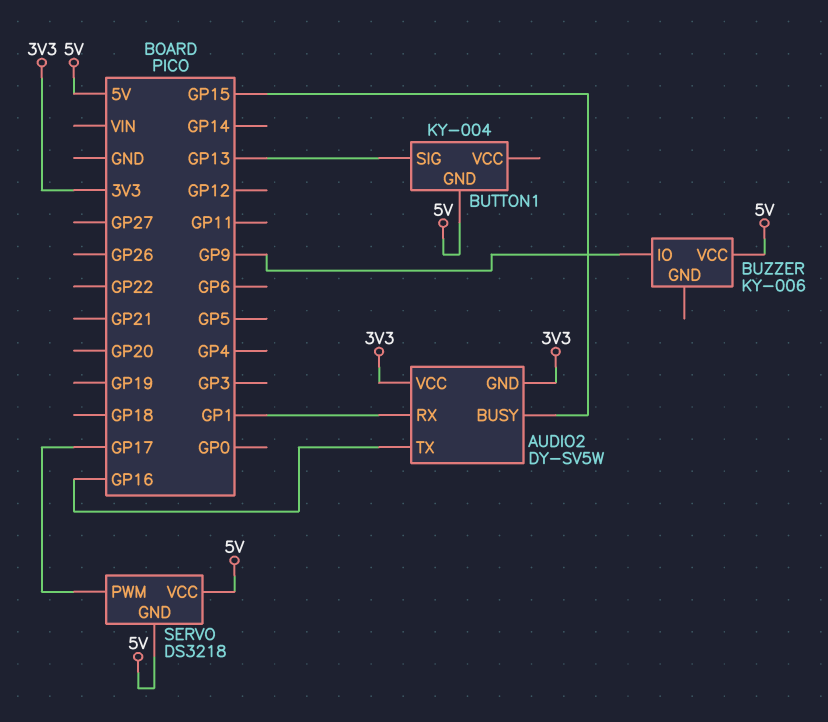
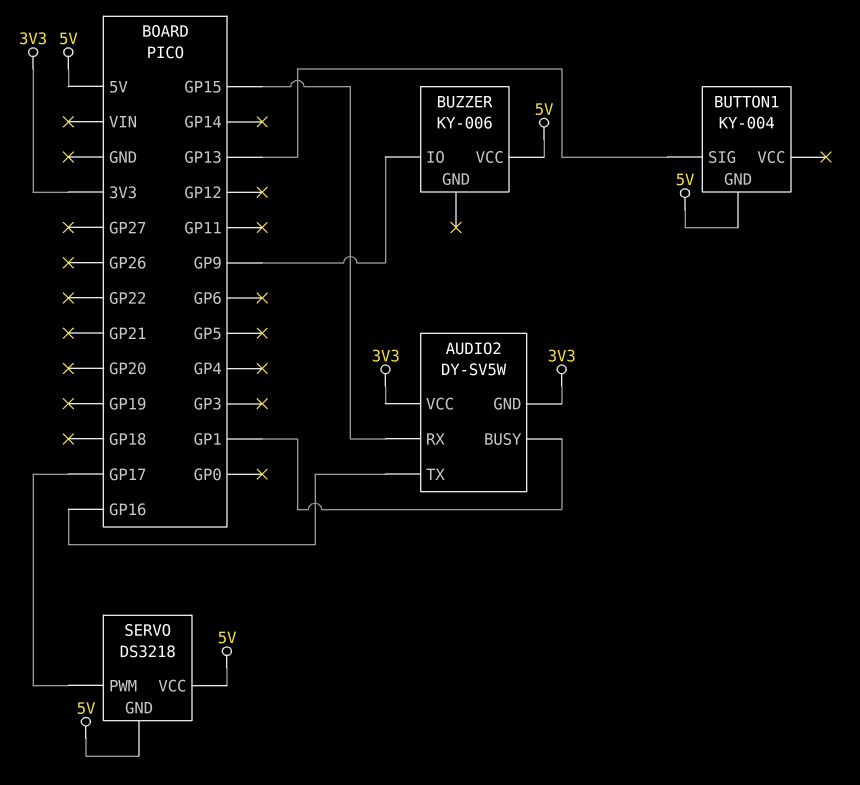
AUDIO2 pin BUSY: GP15 -> GP1
AUDIO2 pin RX: GP1 -> GP15

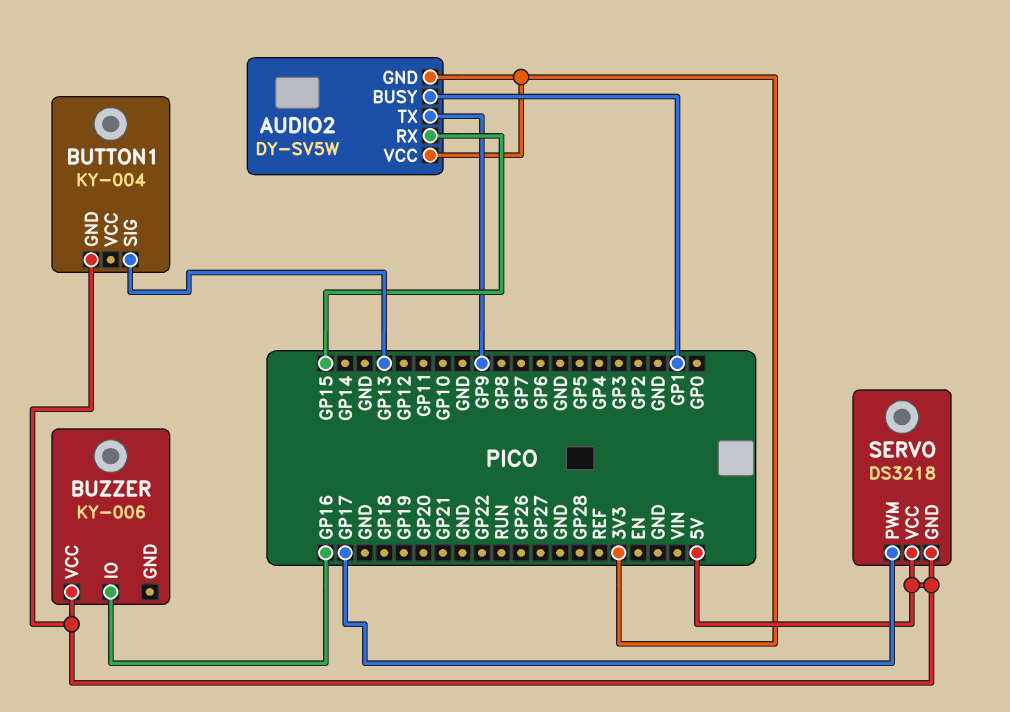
AUDIO2 pin TX: GP16 -> GP9
BUZZER pin IO: GP9 -> GP16

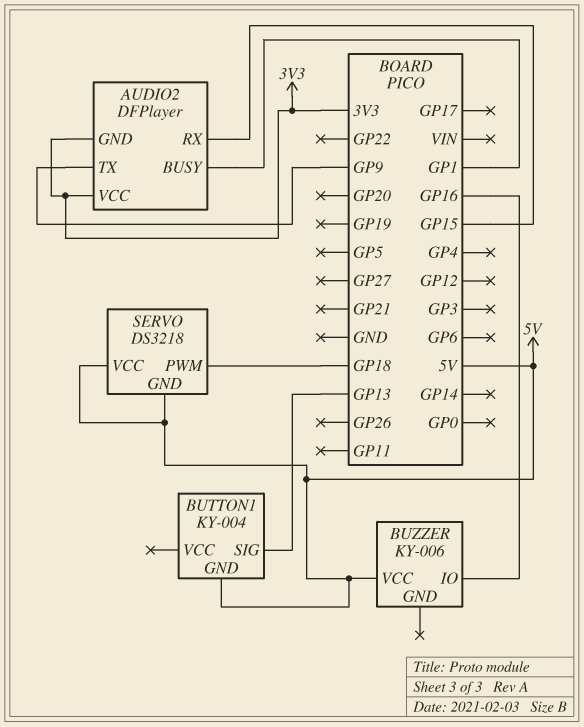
AUDIO2: DY-SV5W -> DFPlayer
SERVO pin PWM: GP17 -> GP18

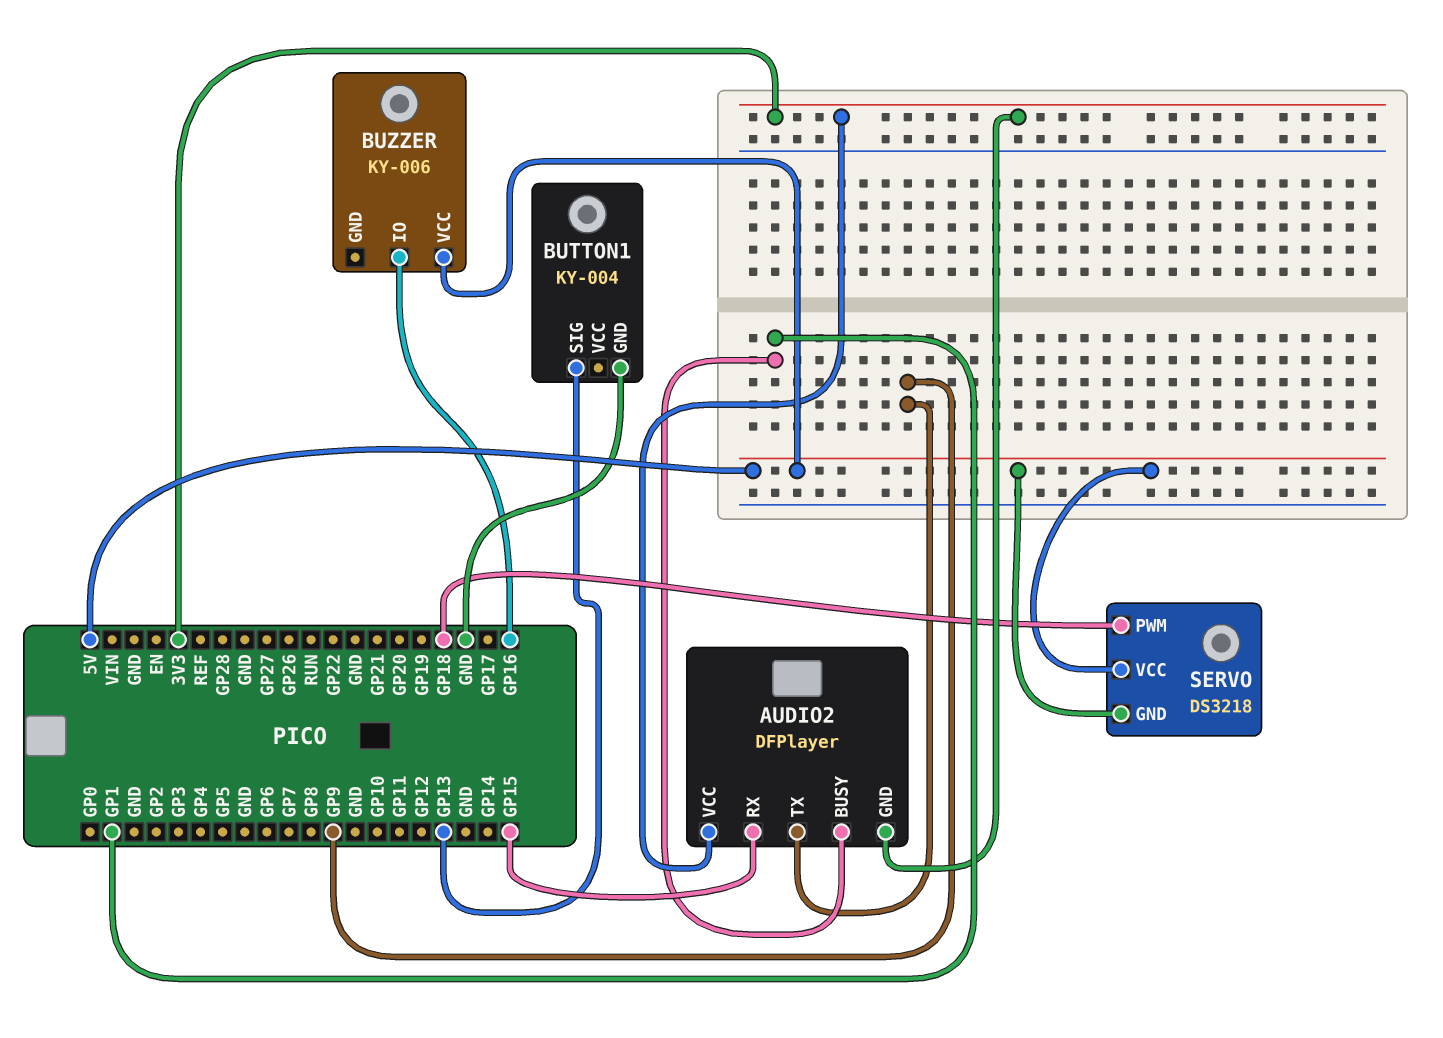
BUTTON1 pin GND: 5V -> GND

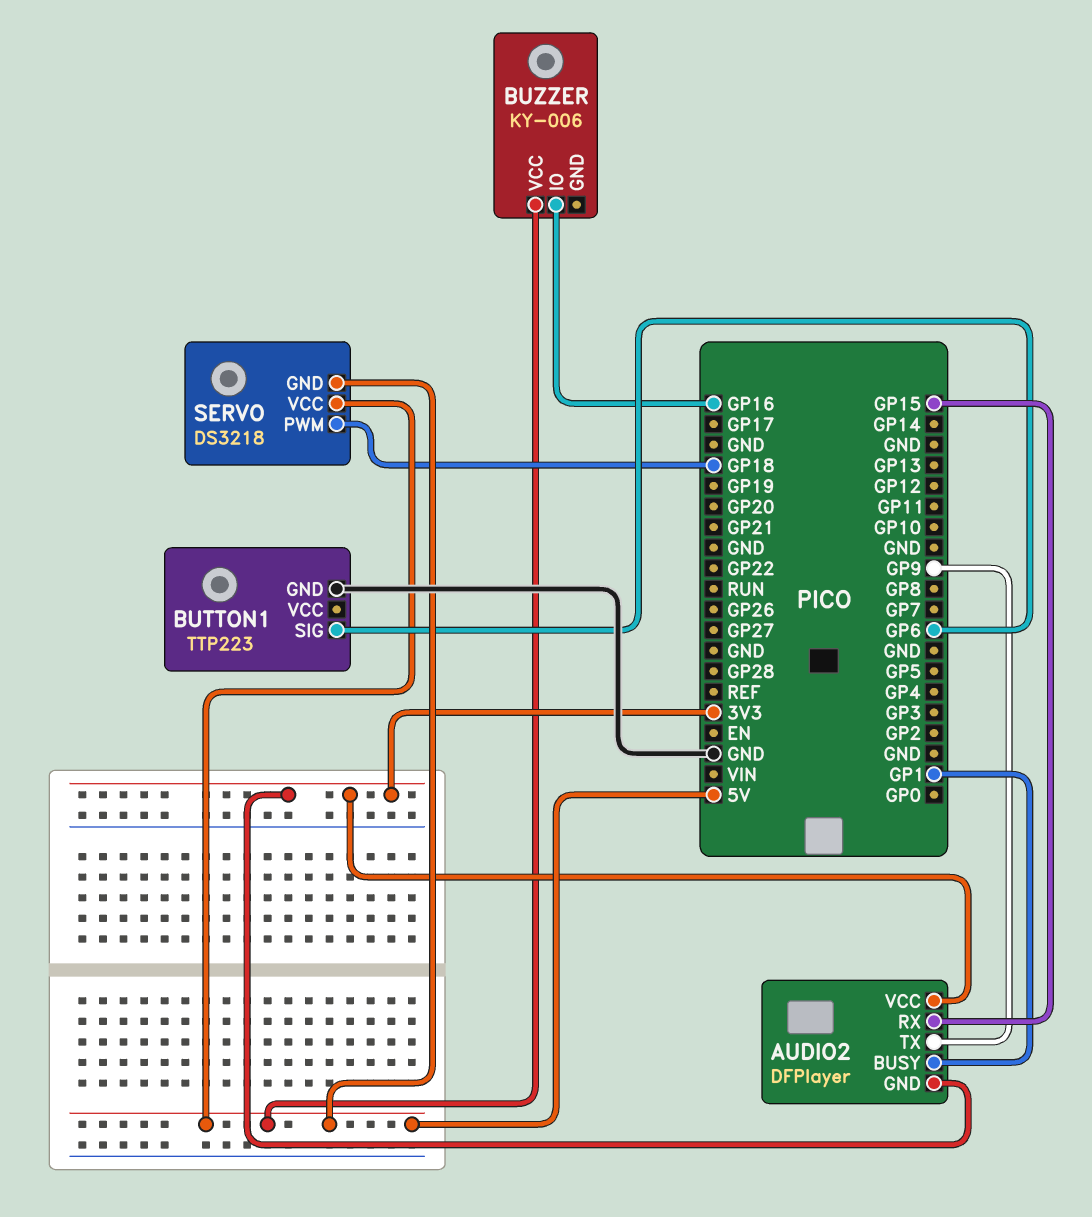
BUTTON1: KY-004 -> TTP223
BUTTON1 pin SIG: GP13 -> GP6

